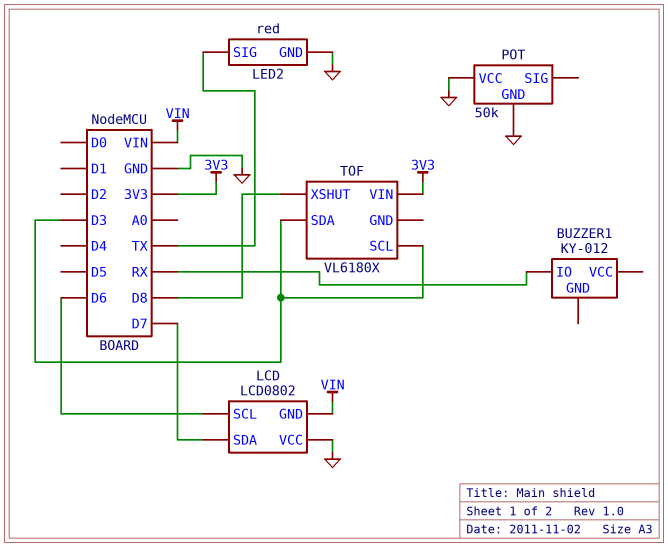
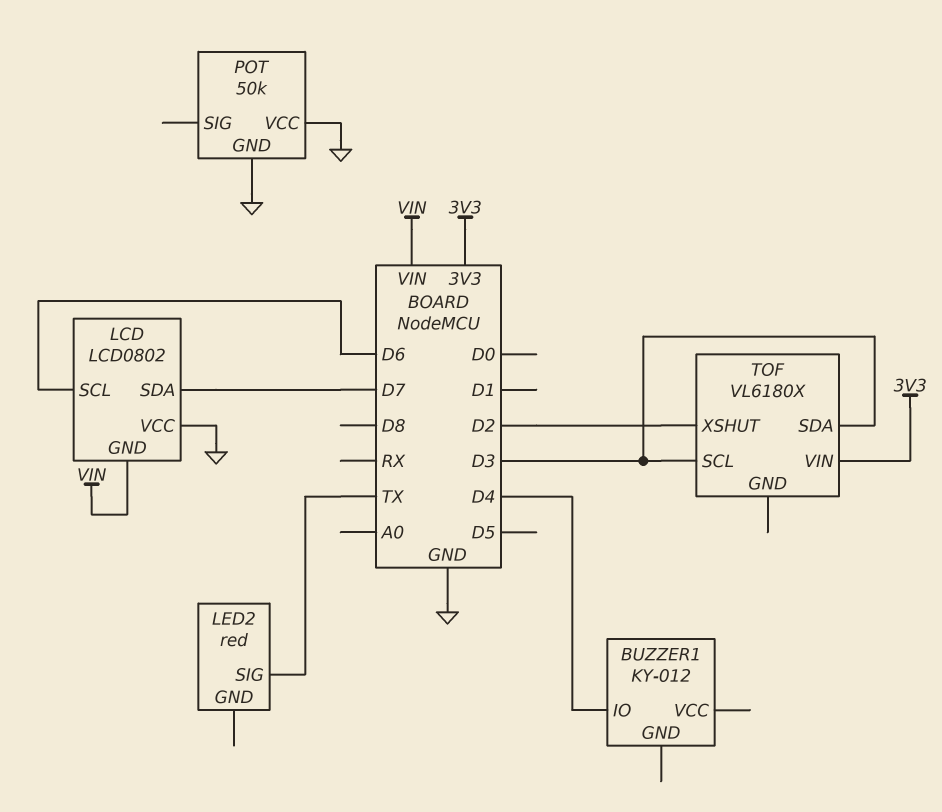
BUZZER1 pin IO: RX -> D4
LED2 pin GND: GND -> none
TOF pin XSHUT: D8 -> D2

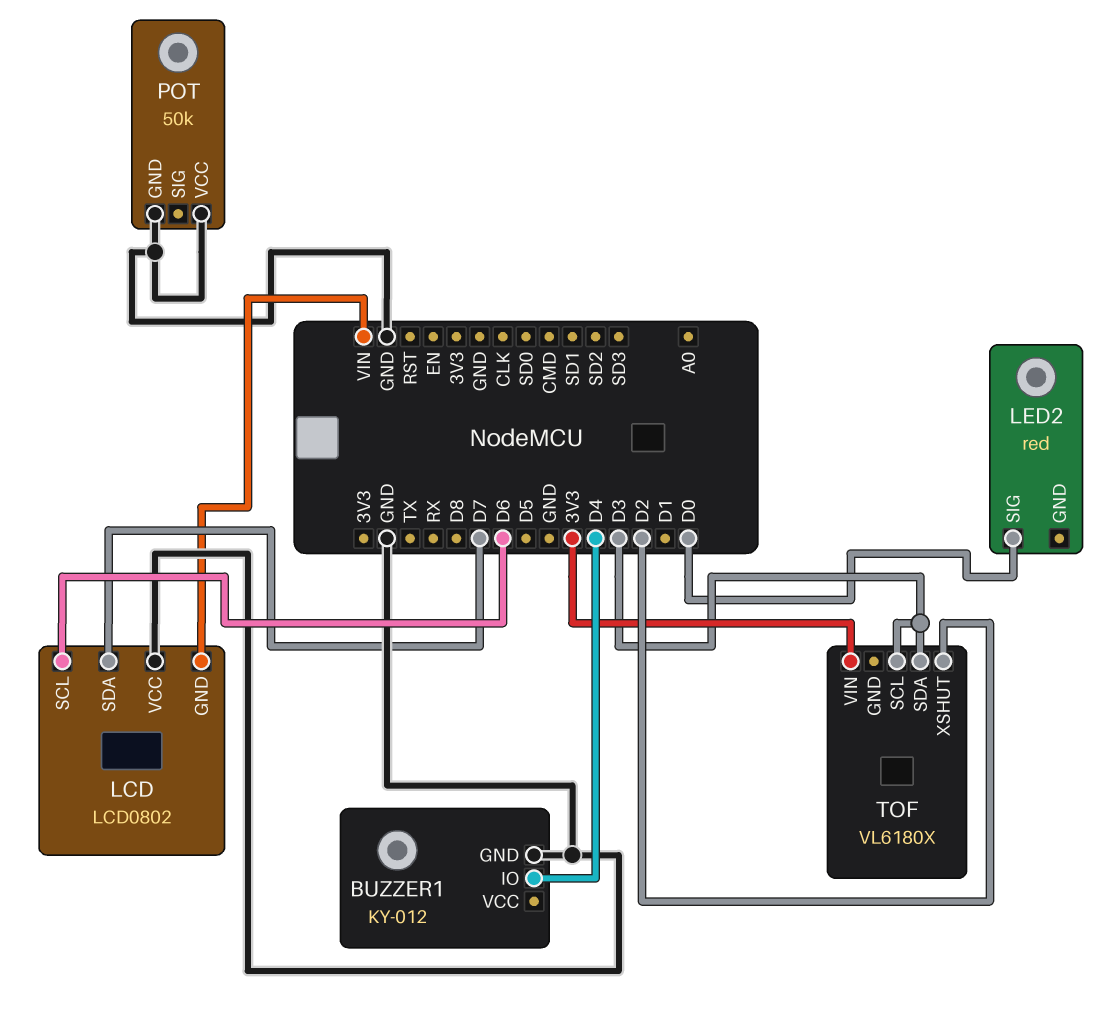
BUZZER1 pin GND: none -> GND
LED2 pin SIG: TX -> D0

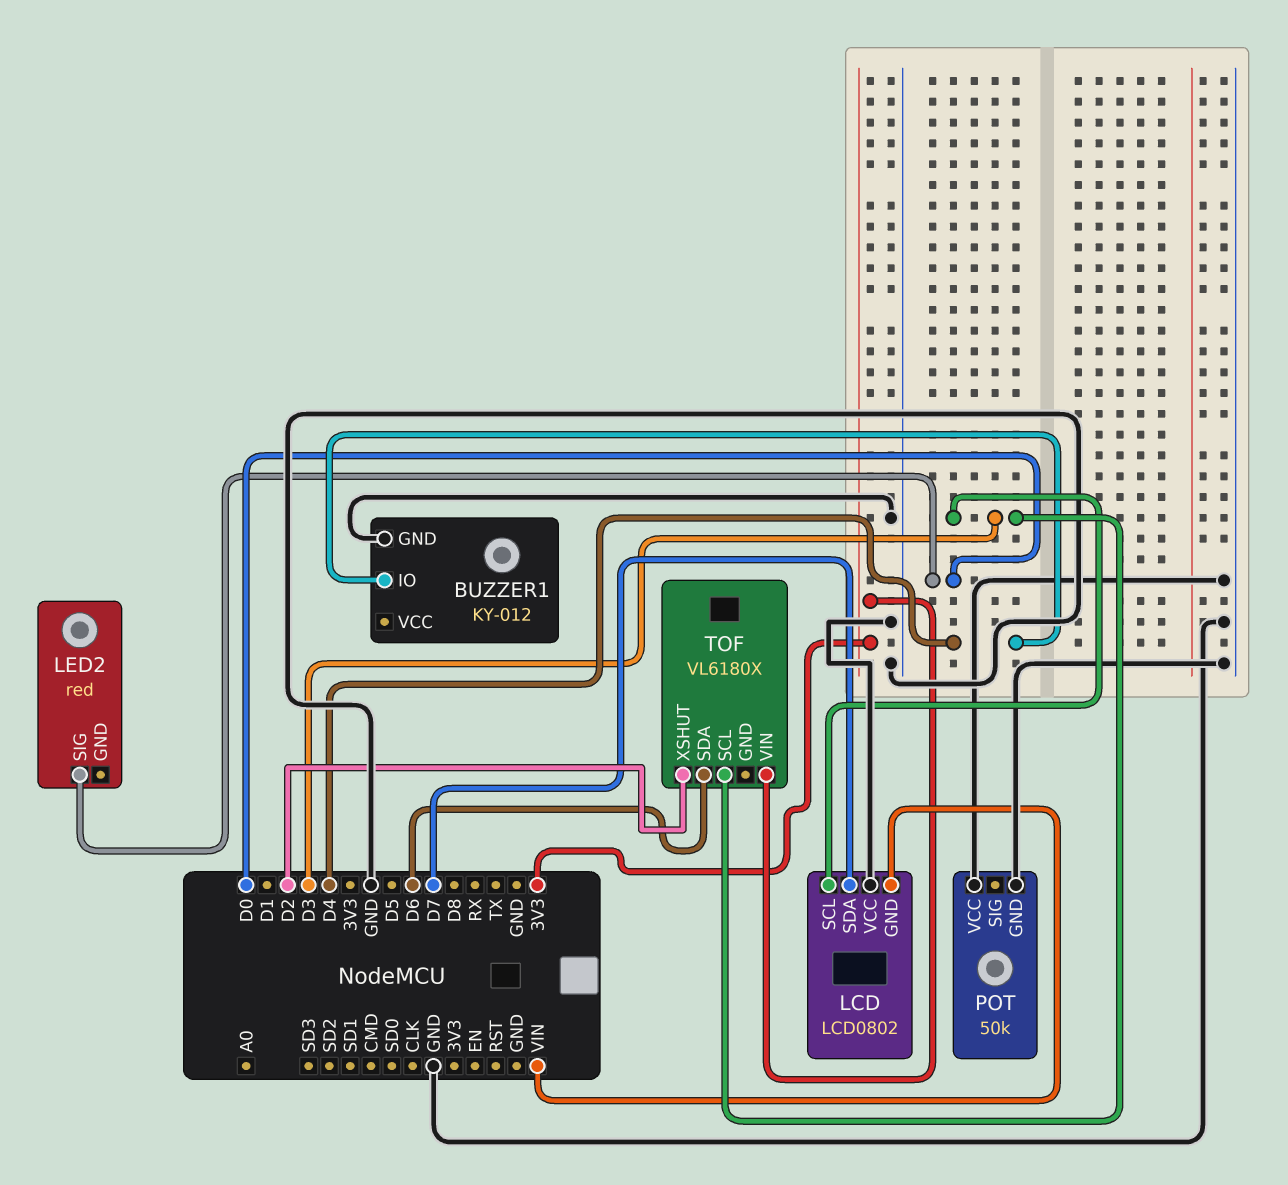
LCD pin SCL: D6 -> D3
TOF pin SDA: D3 -> D6

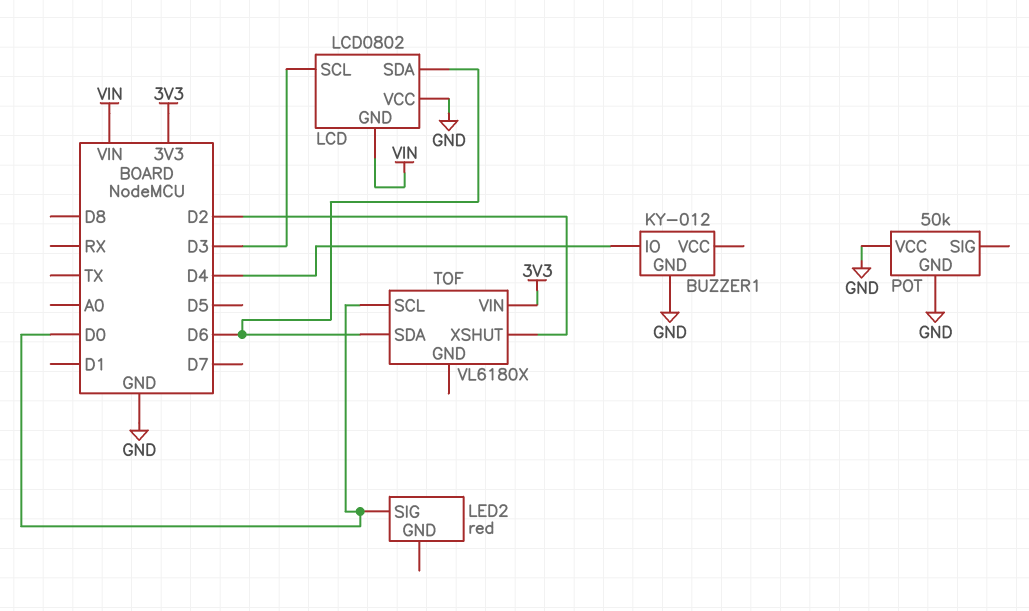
LCD pin SDA: D7 -> D6
TOF pin SCL: D3 -> D0

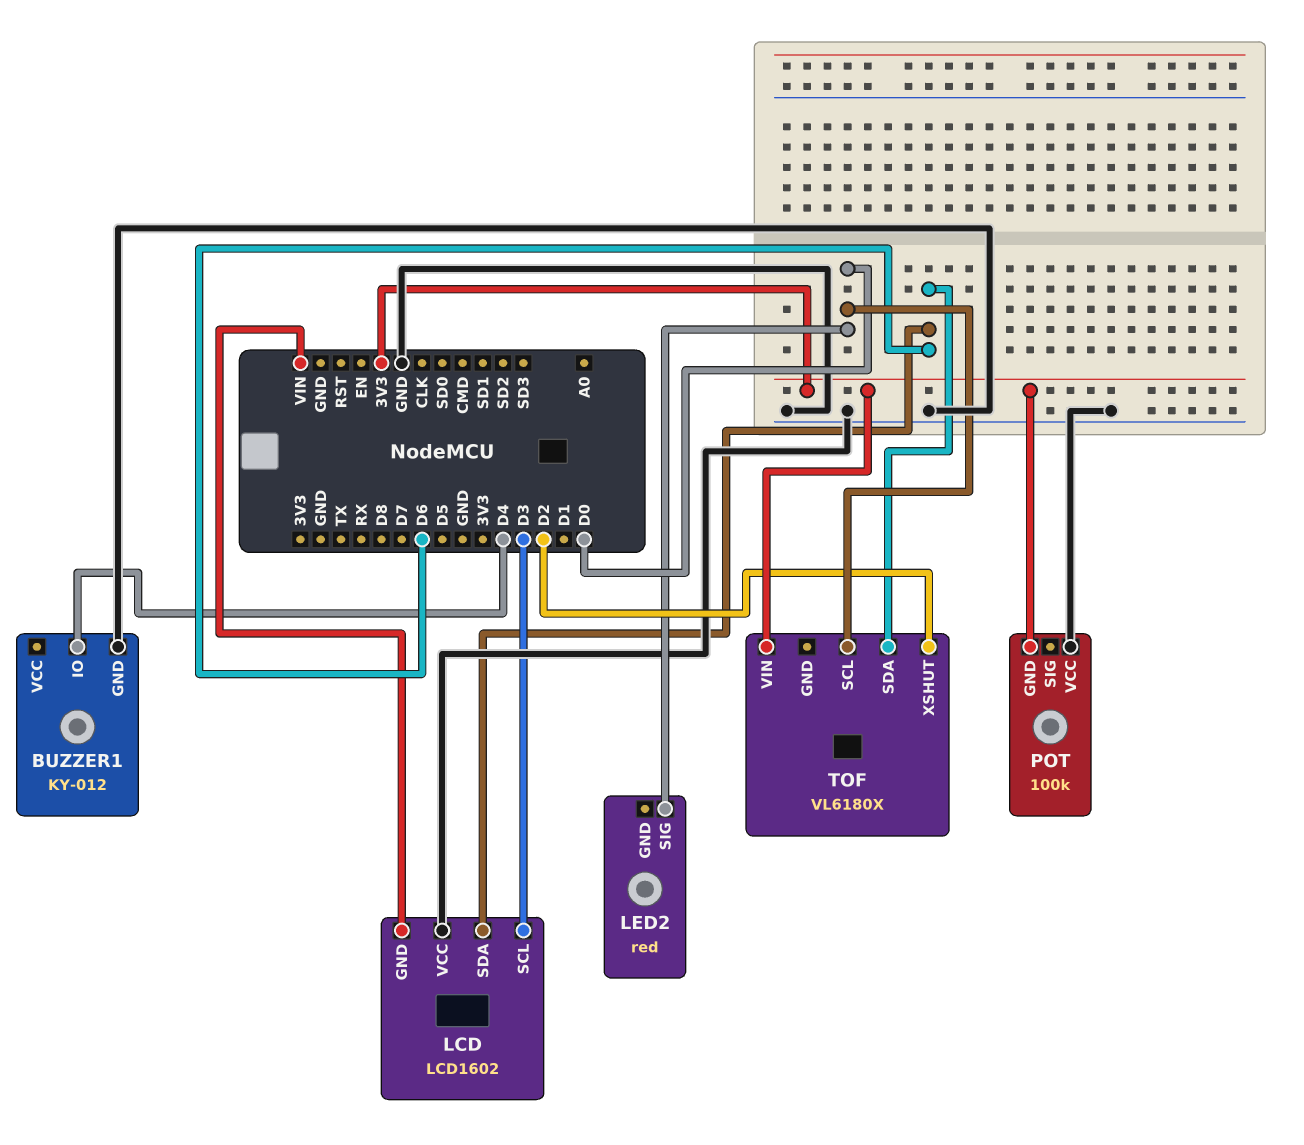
LCD: LCD0802 -> LCD1602
POT: 50k -> 100k
POT pin GND: GND -> 3V3

